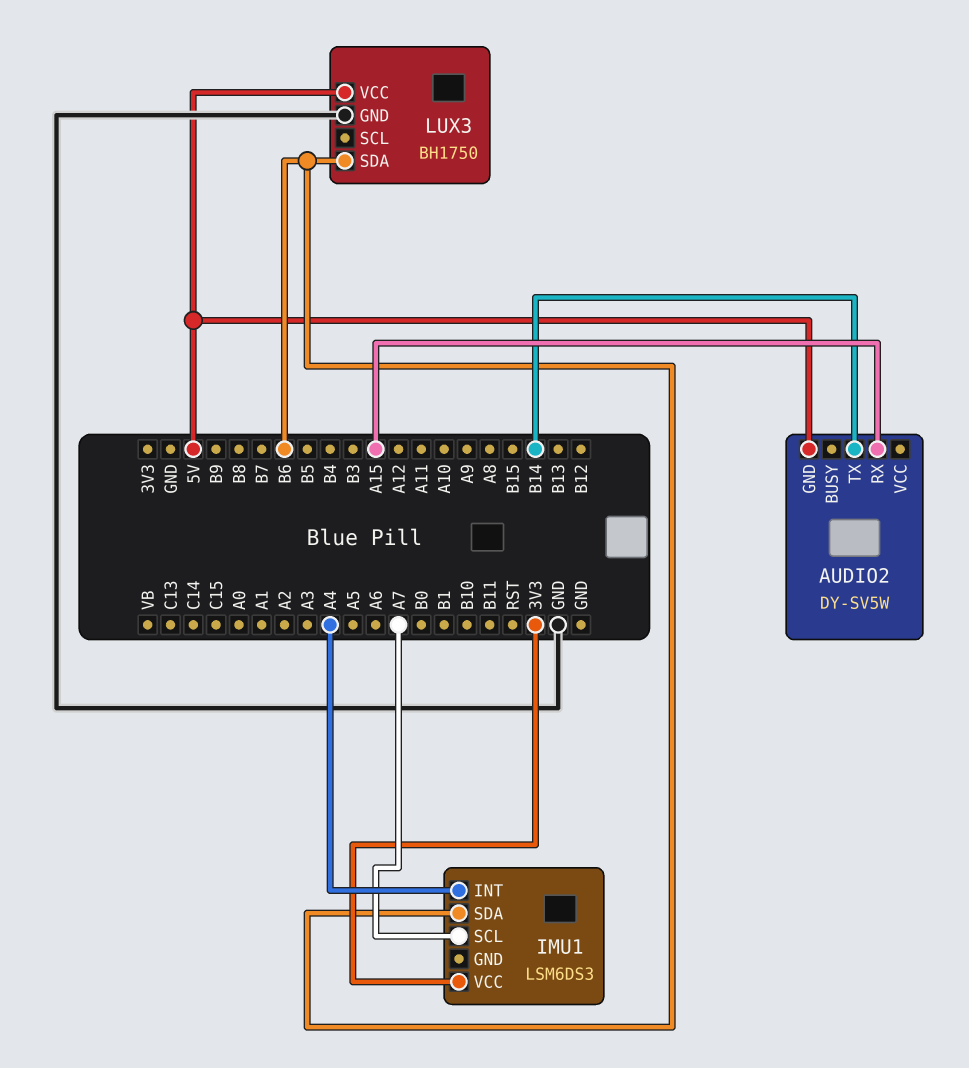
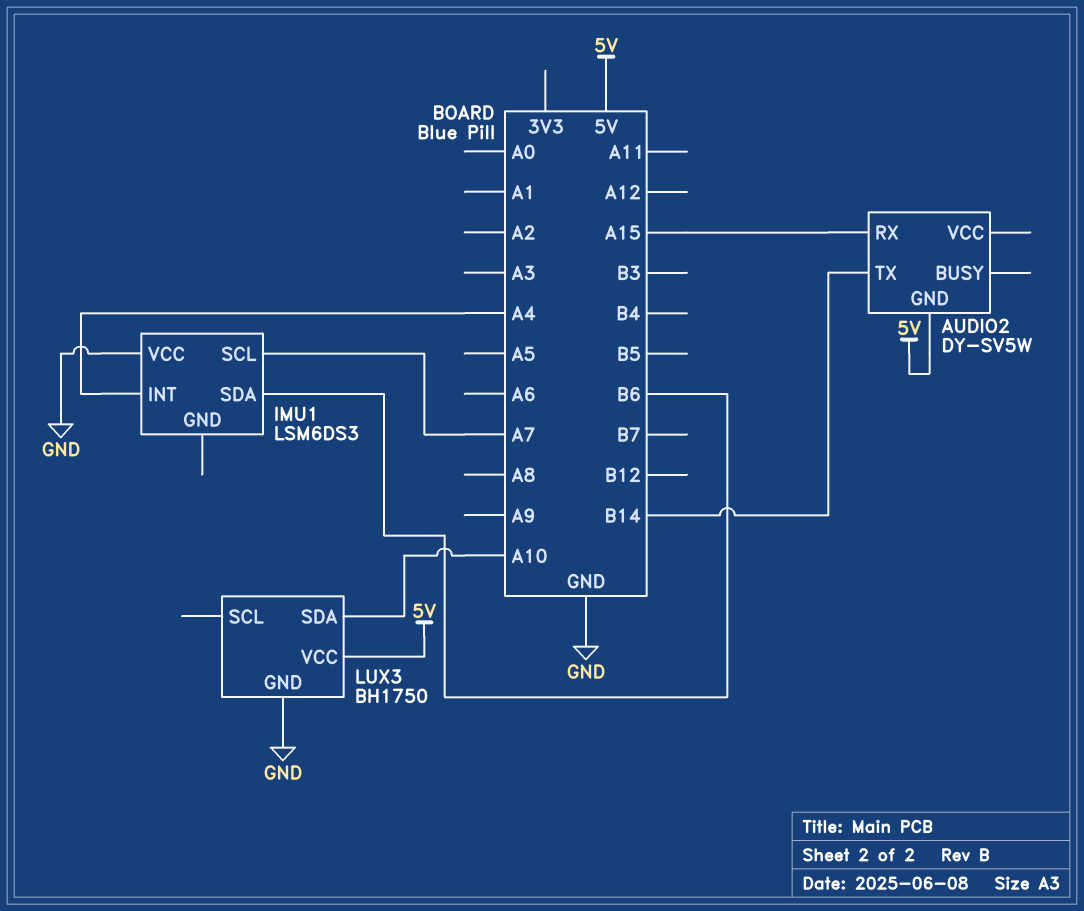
IMU1 pin VCC: 3V3 -> GND
LUX3 pin SDA: B6 -> A10

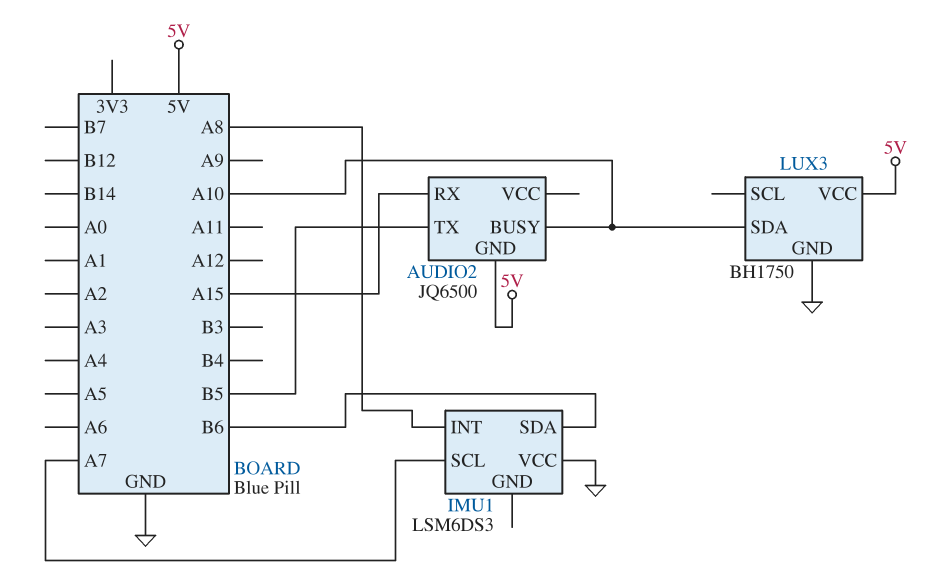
AUDIO2: DY-SV5W -> JQ6500
AUDIO2 pin BUSY: none -> A10
AUDIO2 pin TX: B14 -> B5
IMU1 pin INT: A4 -> A8

